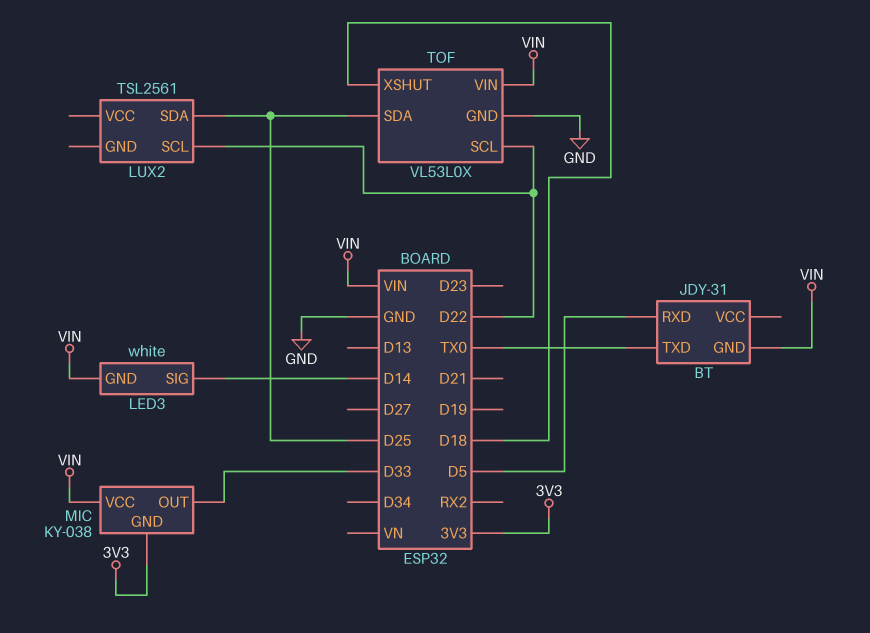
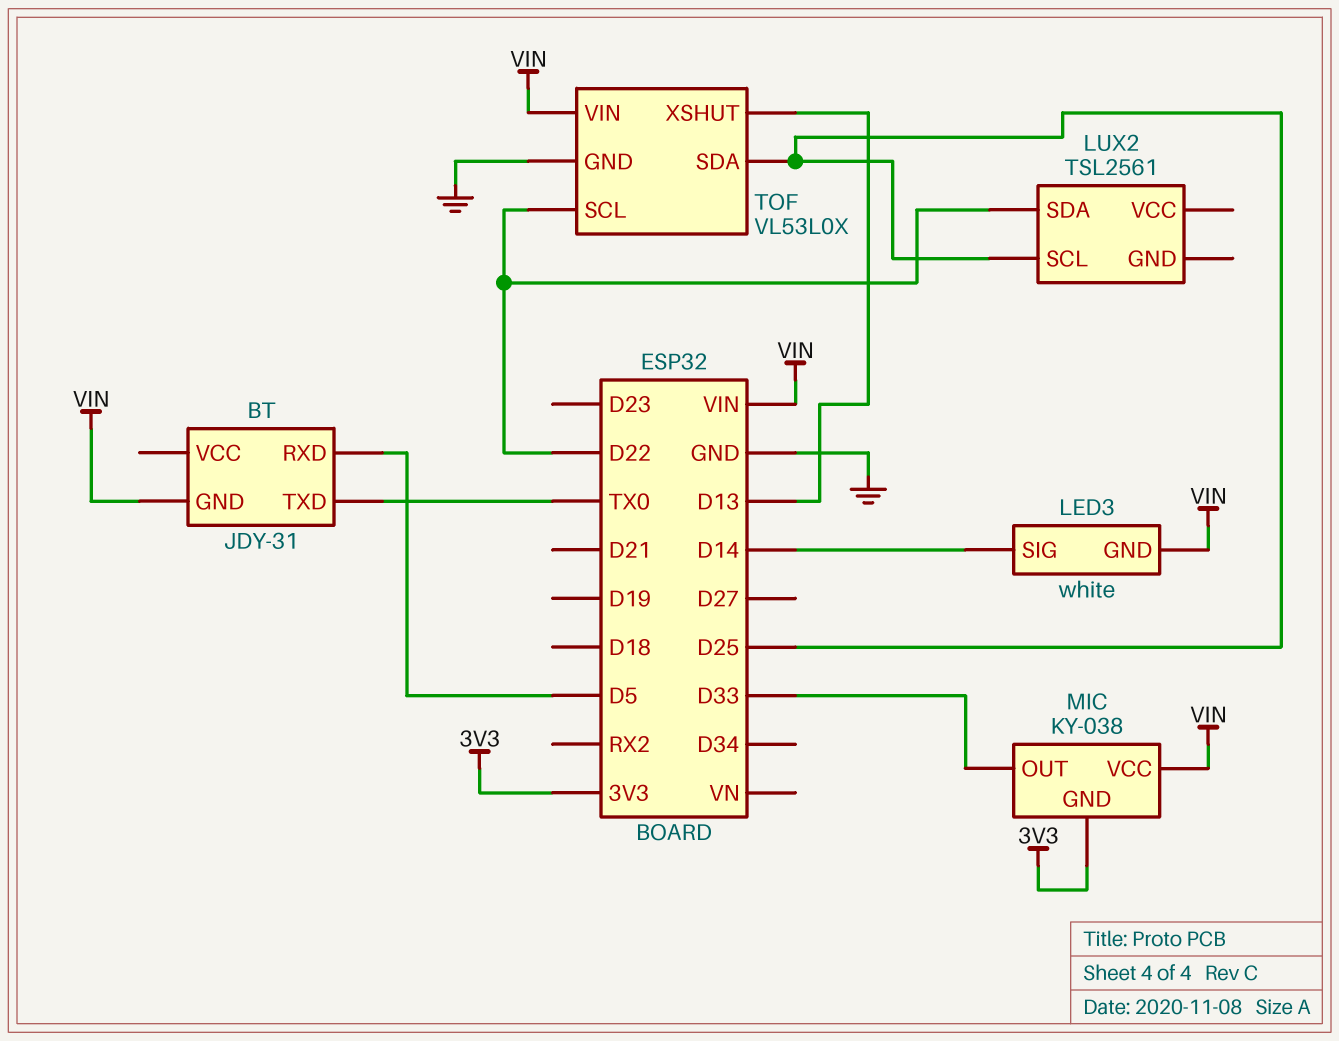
LUX2 pin SCL: D22 -> D25
LUX2 pin SDA: D25 -> D22
TOF pin XSHUT: D18 -> D13

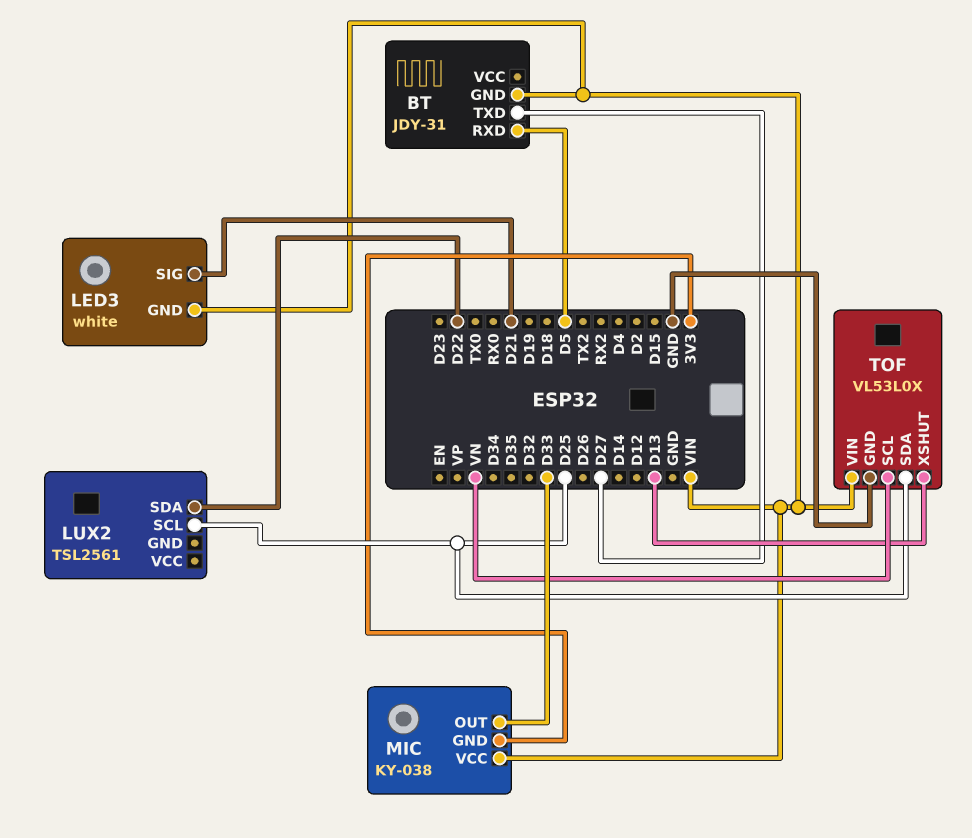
BT pin TXD: TX0 -> D27
LED3 pin SIG: D14 -> D21
TOF pin SCL: D22 -> VN

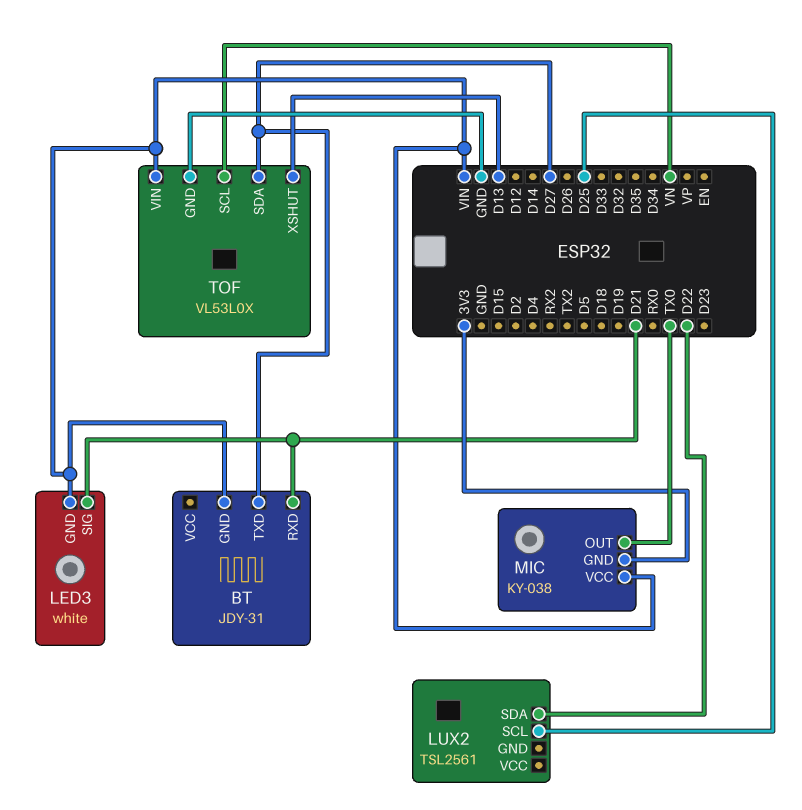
BT pin RXD: D5 -> D21
MIC pin OUT: D33 -> TX0
TOF pin SDA: D25 -> D27

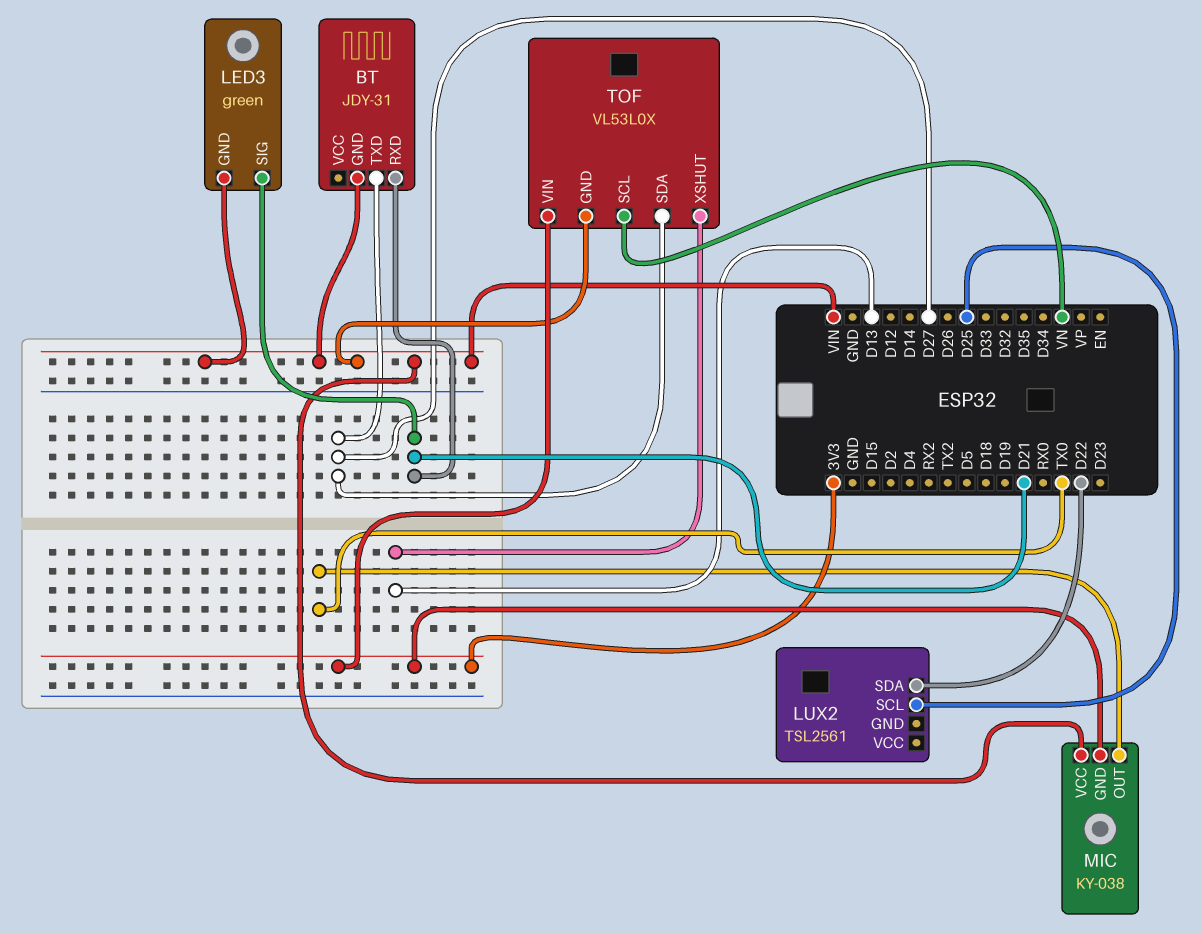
LED3: white -> green
TOF pin GND: GND -> VIN
TOF pin VIN: VIN -> 3V3

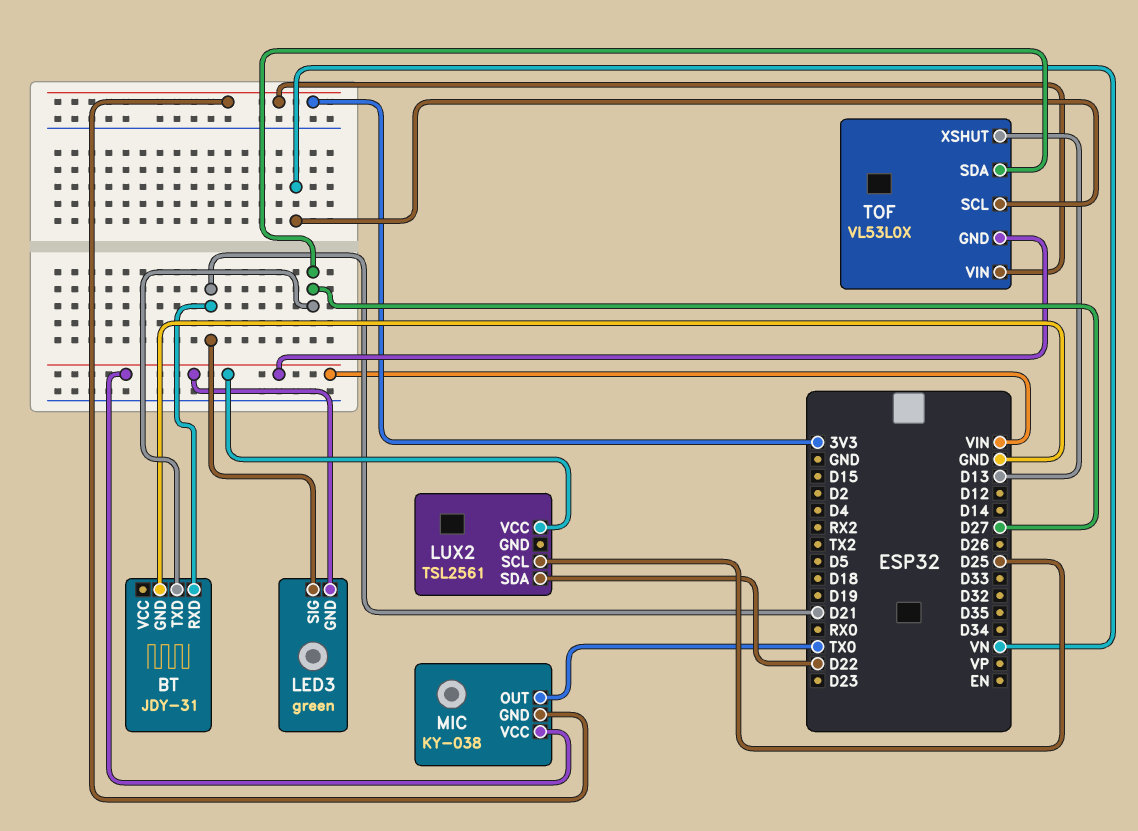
BT pin GND: VIN -> GND
LUX2 pin VCC: none -> VIN

